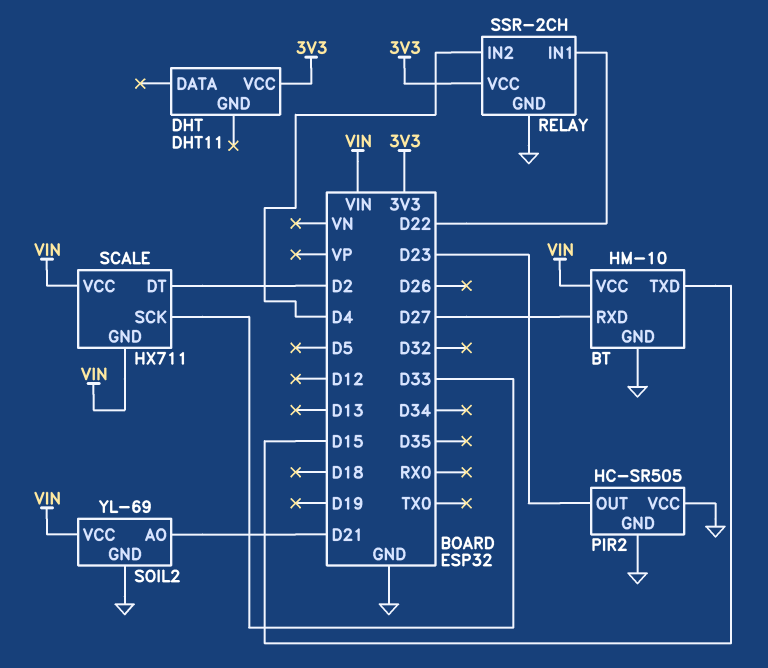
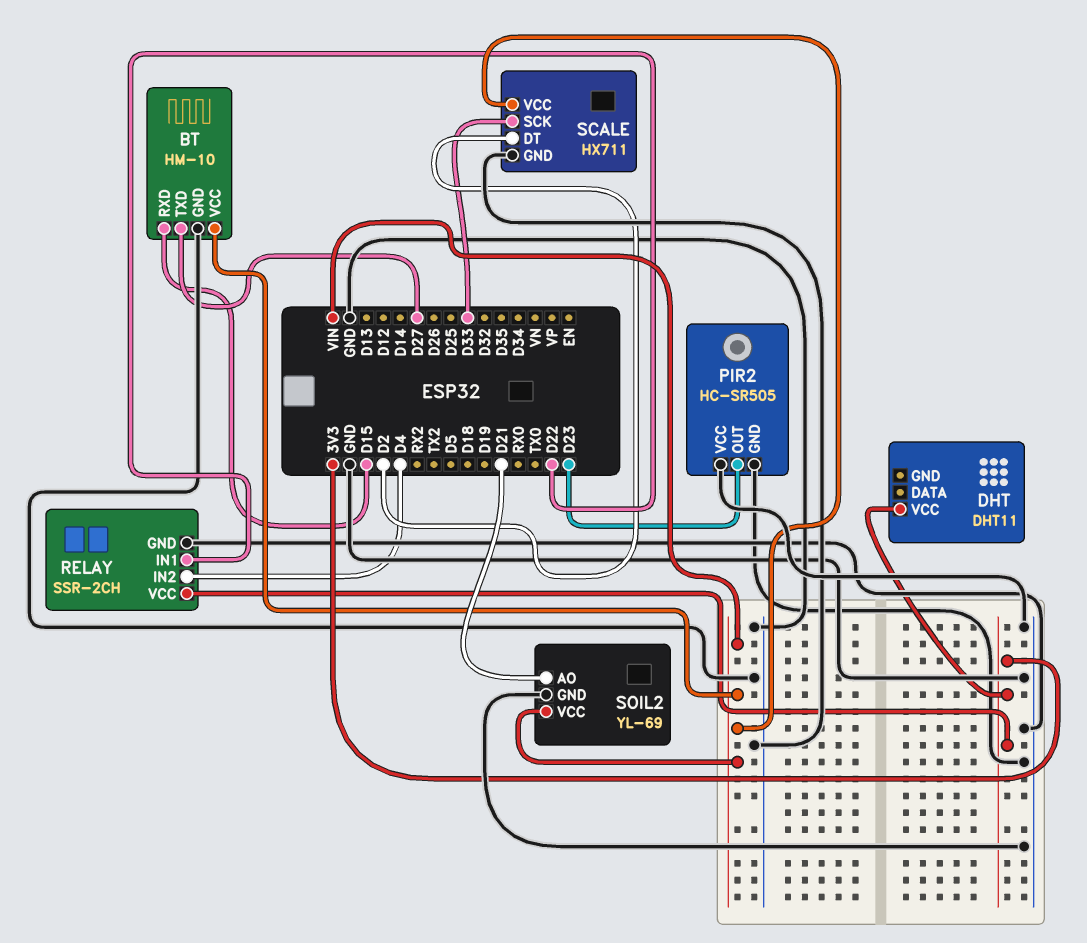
BT pin RXD: D27 -> D15
BT pin TXD: D15 -> D27
SCALE pin GND: VIN -> GND

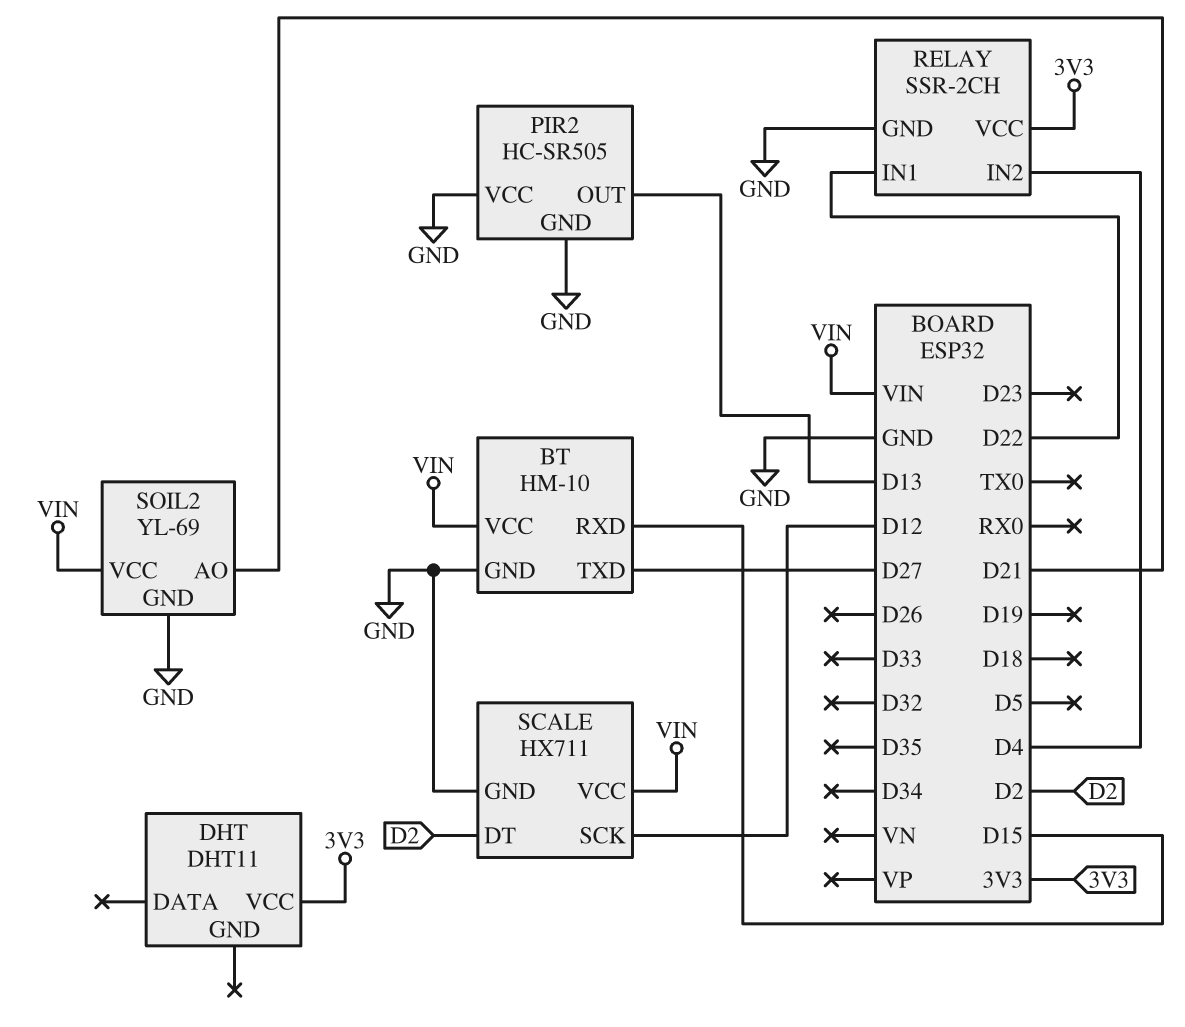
PIR2 pin OUT: D23 -> D13
SCALE pin SCK: D33 -> D12

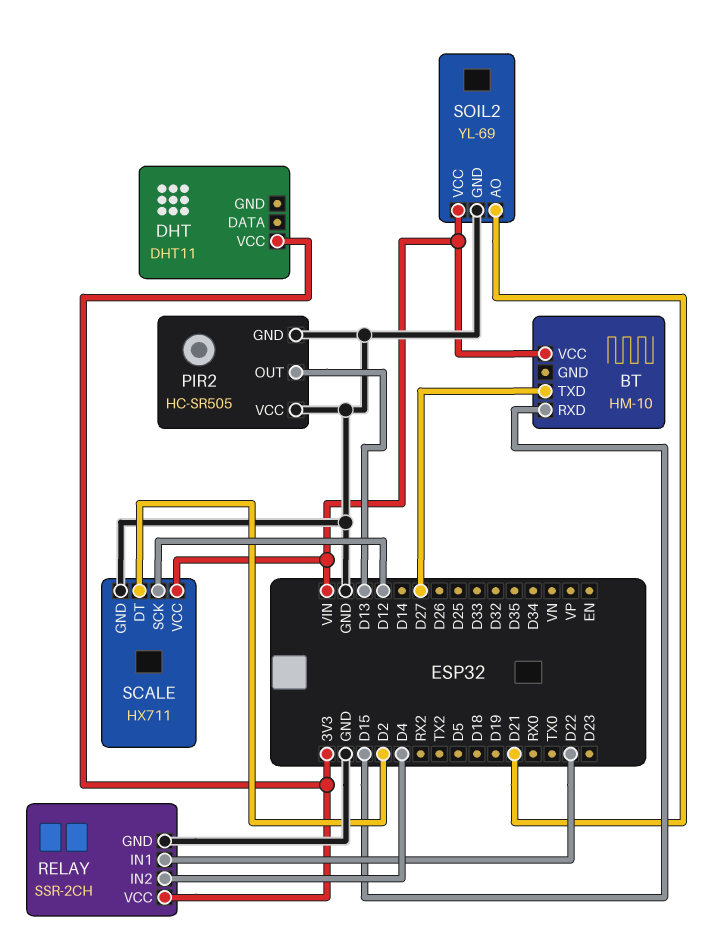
BT pin GND: GND -> none

